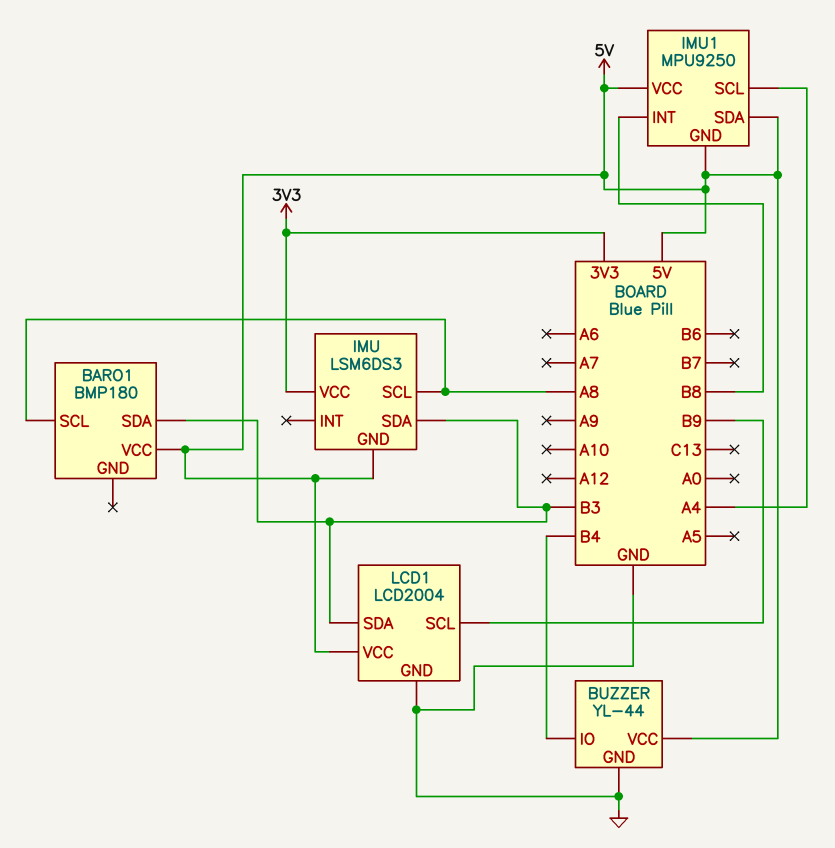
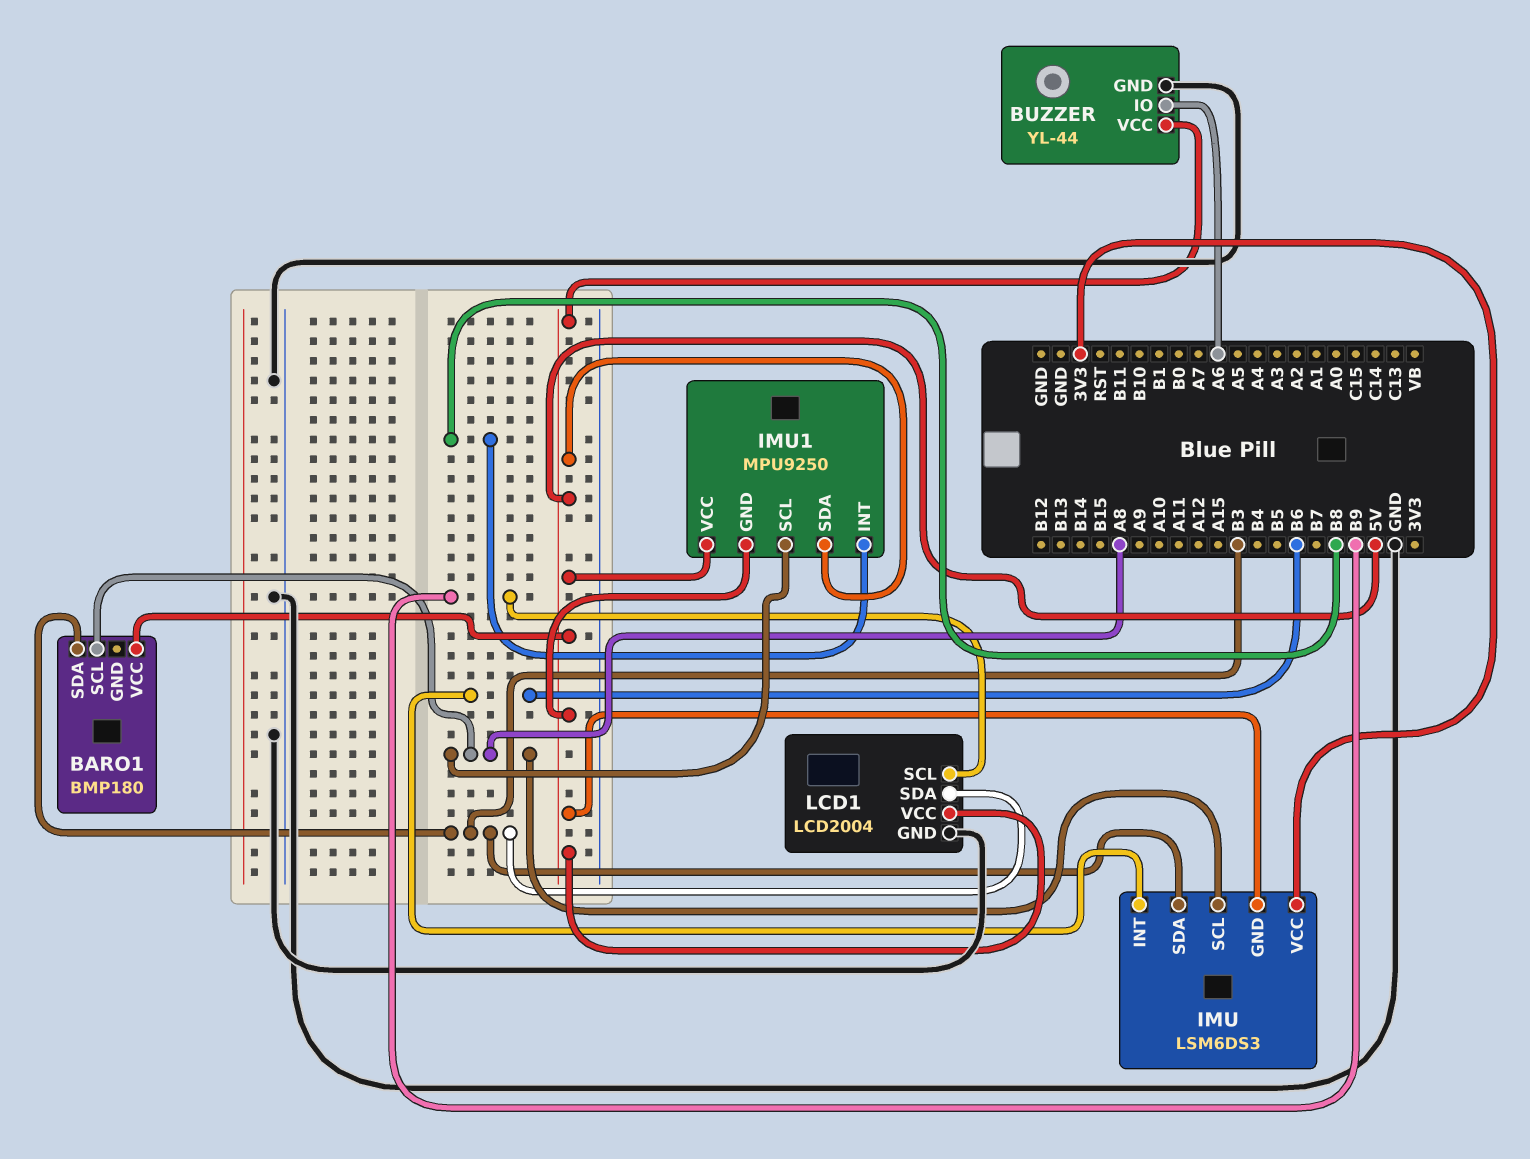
BUZZER pin IO: B4 -> A6
IMU pin INT: none -> B6
IMU1 pin SCL: A4 -> A8

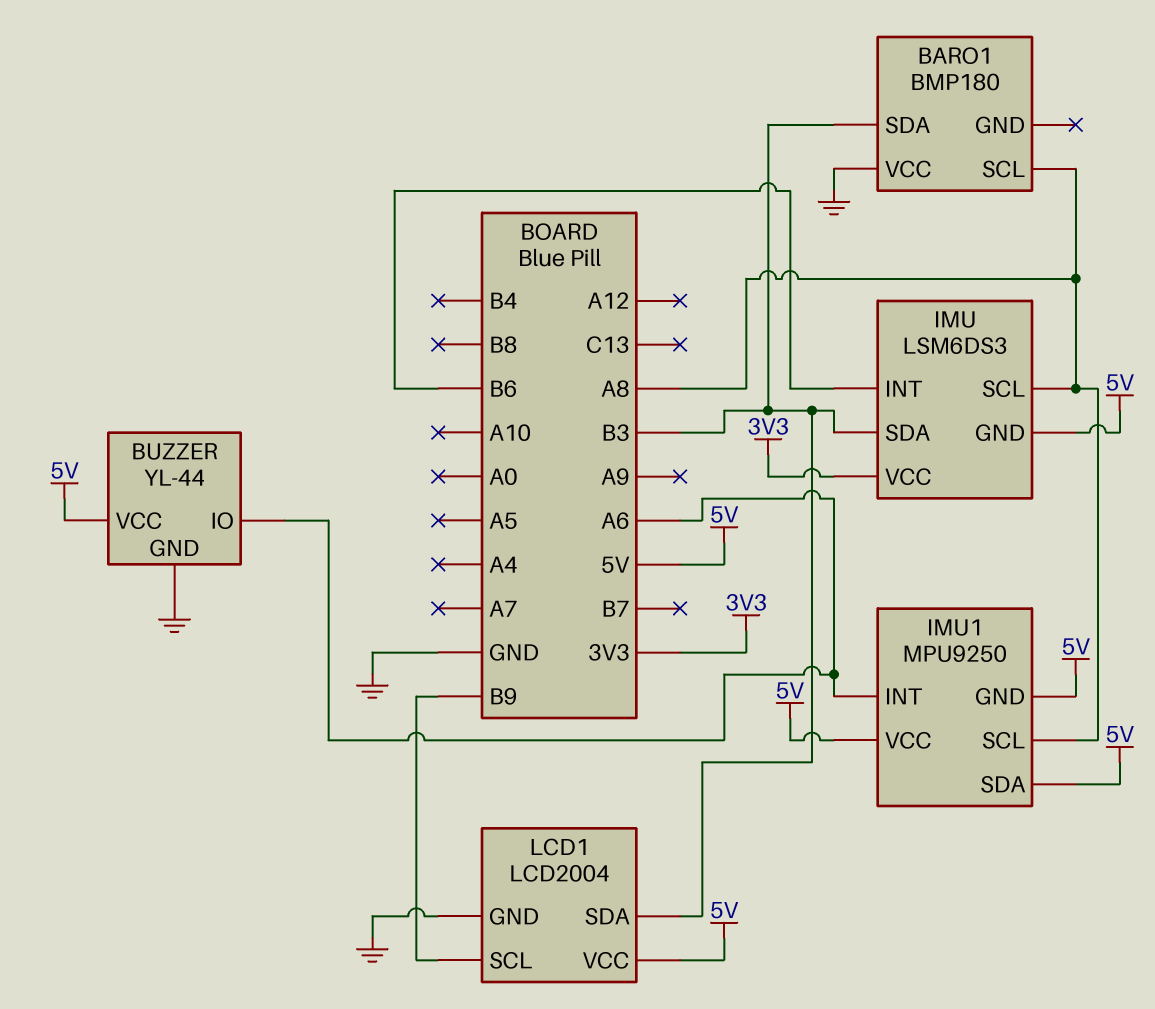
BARO1 pin VCC: 5V -> GND
IMU1 pin INT: B8 -> A6

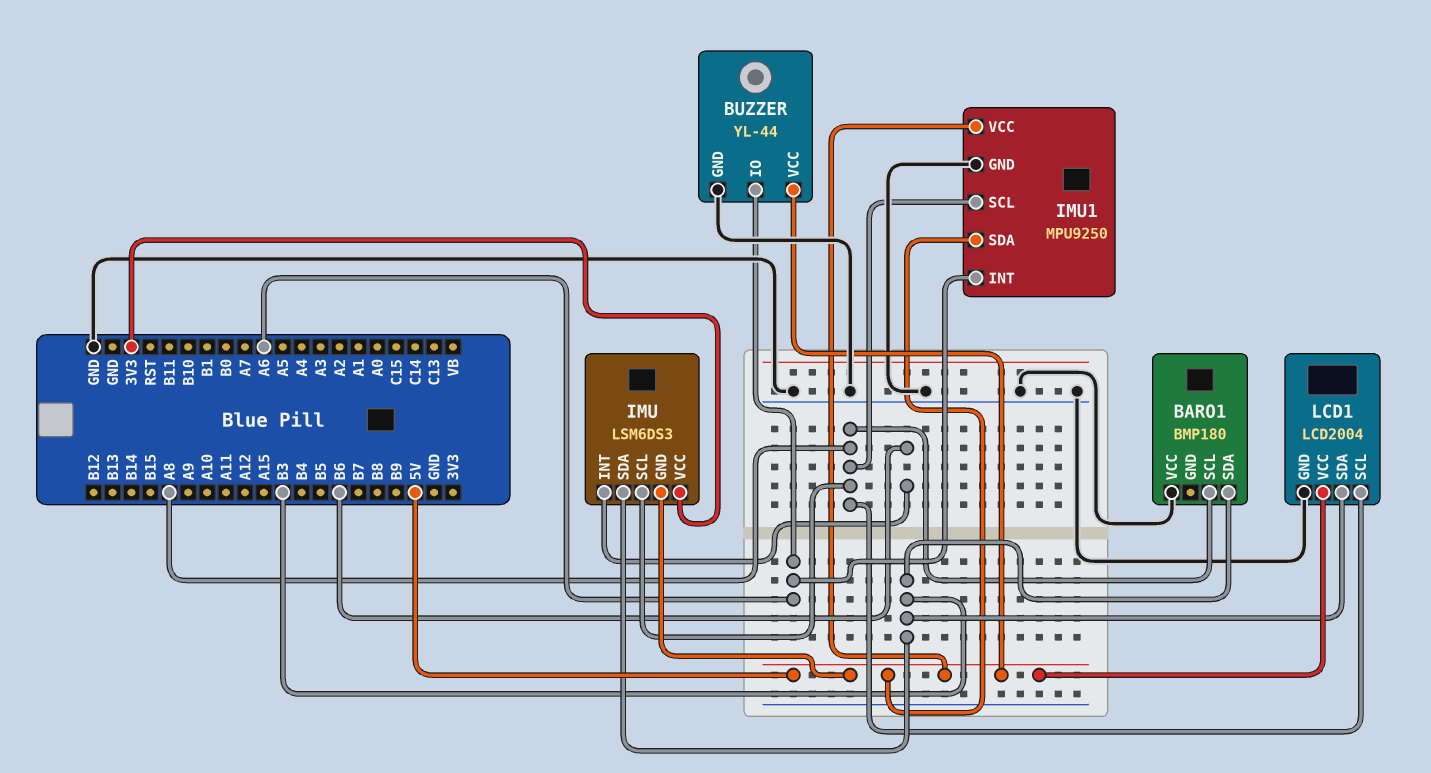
IMU1 pin GND: 5V -> GND
LCD1 pin SCL: B9 -> A8

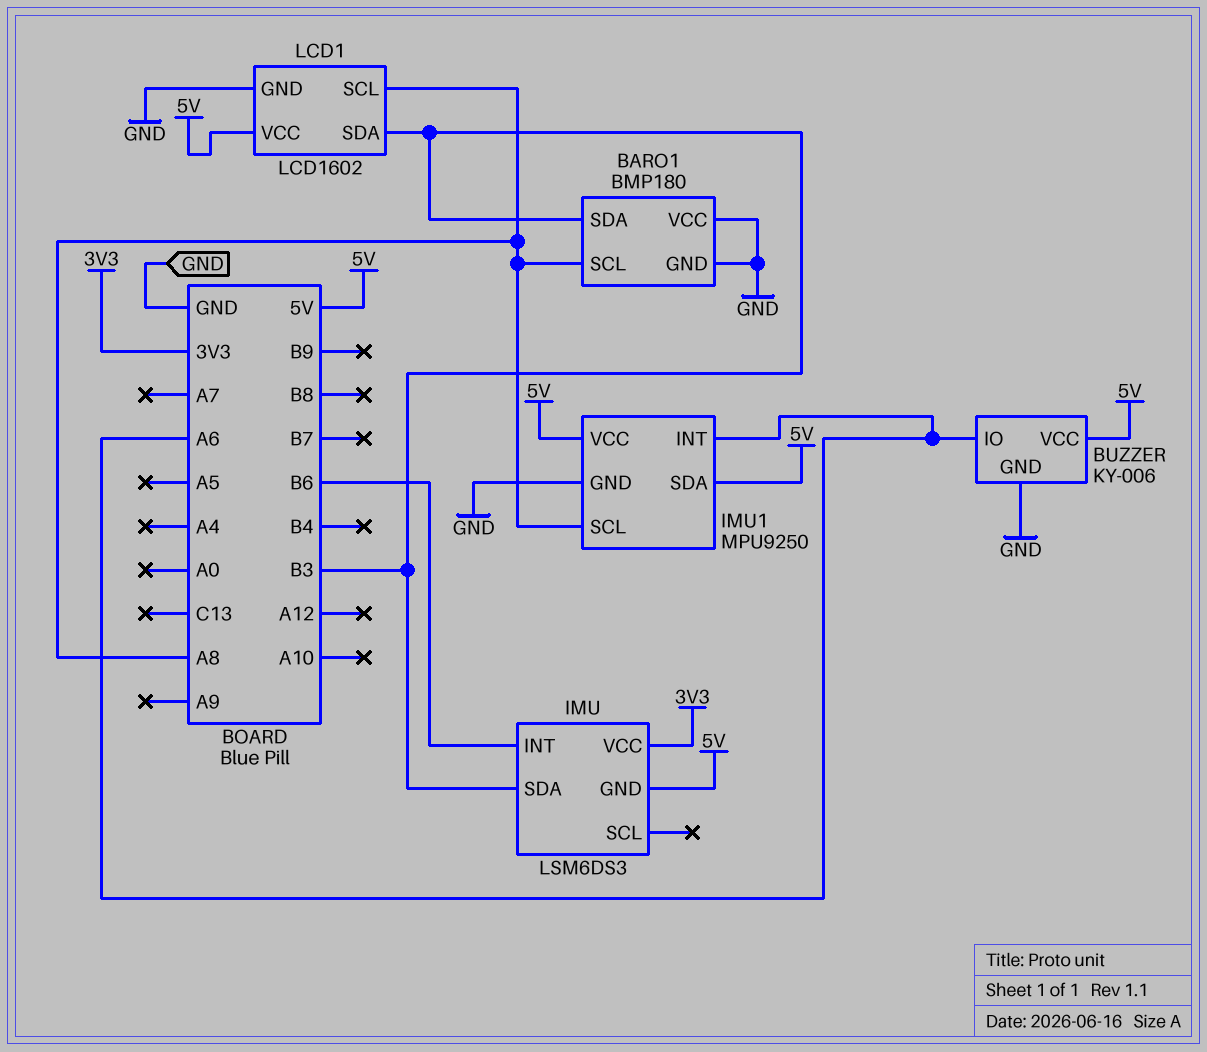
BARO1 pin GND: none -> GND
BUZZER: YL-44 -> KY-006
IMU pin SCL: A8 -> none
LCD1: LCD2004 -> LCD1602

